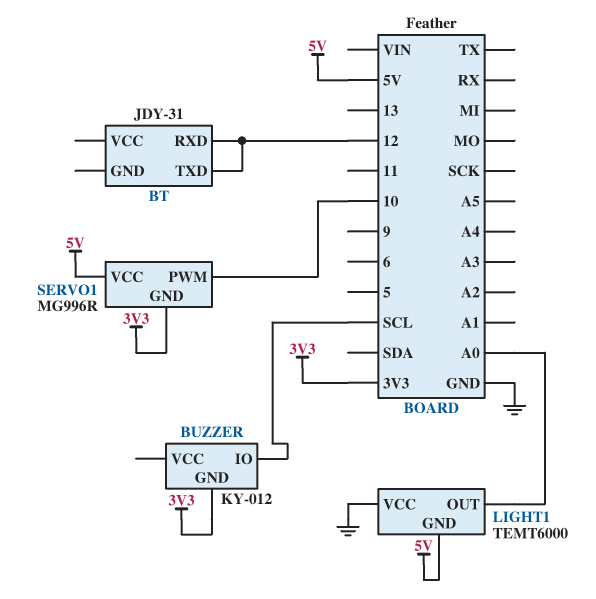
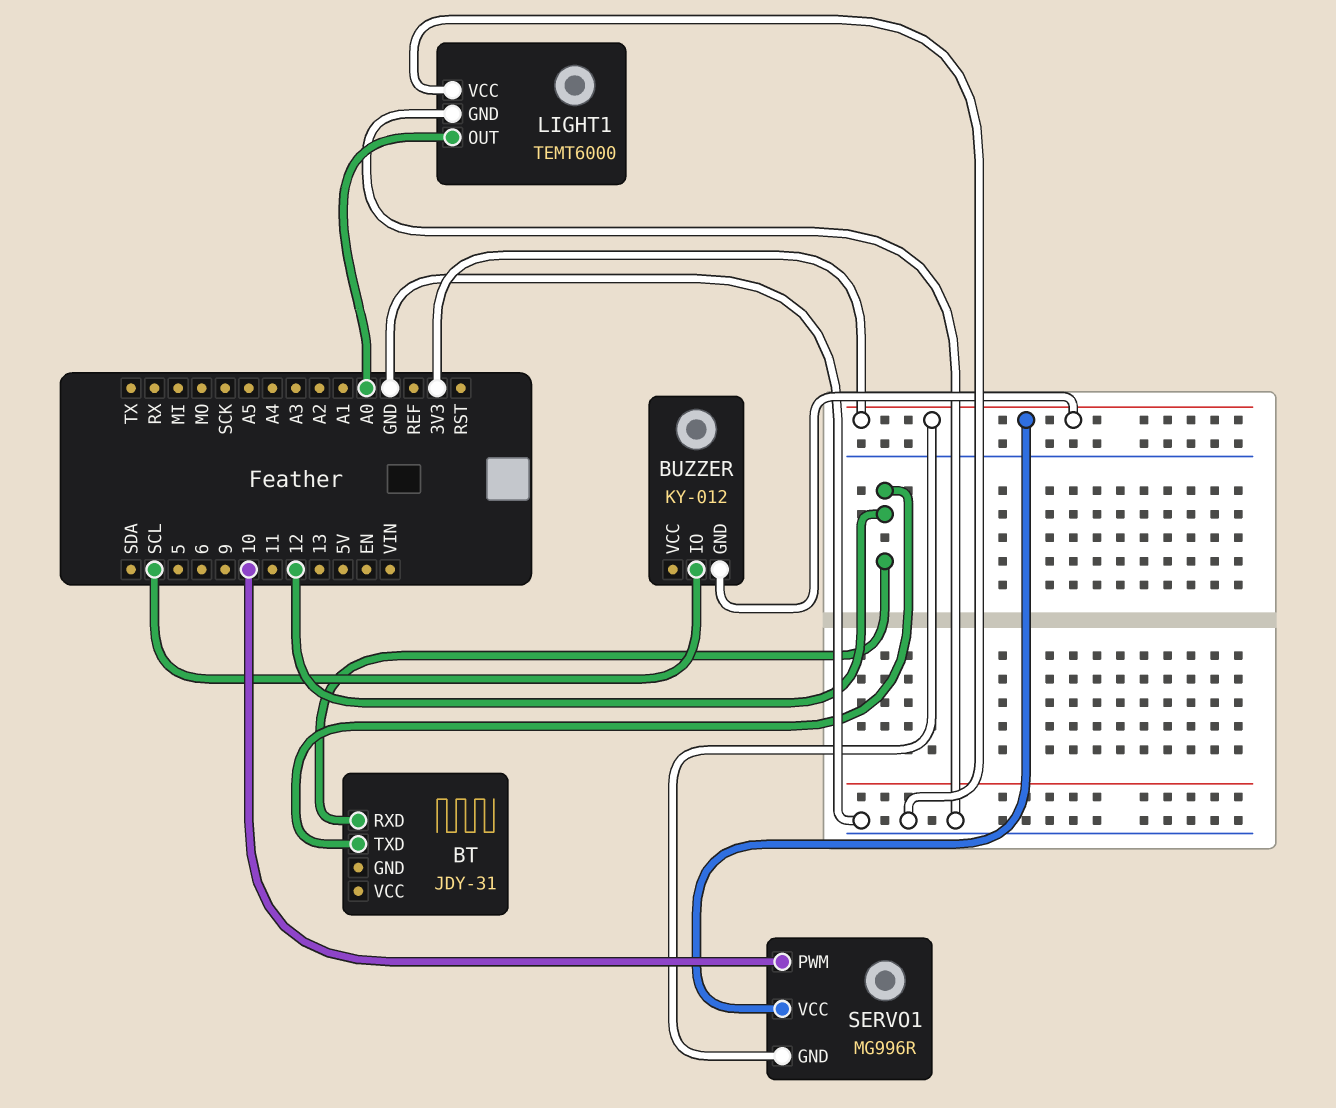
LIGHT1 pin GND: 5V -> GND
SERVO1 pin VCC: 5V -> 3V3

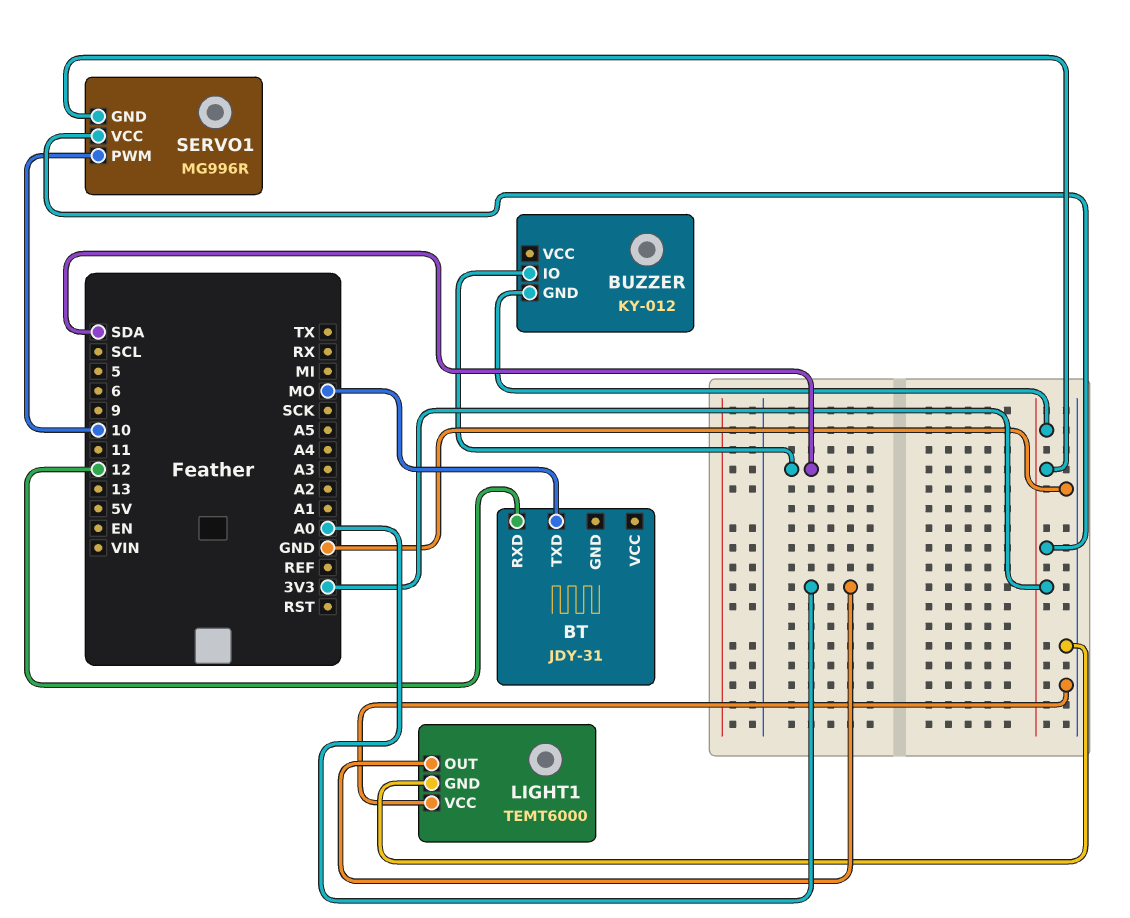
BT pin TXD: 12 -> MO
BUZZER pin IO: SCL -> SDA

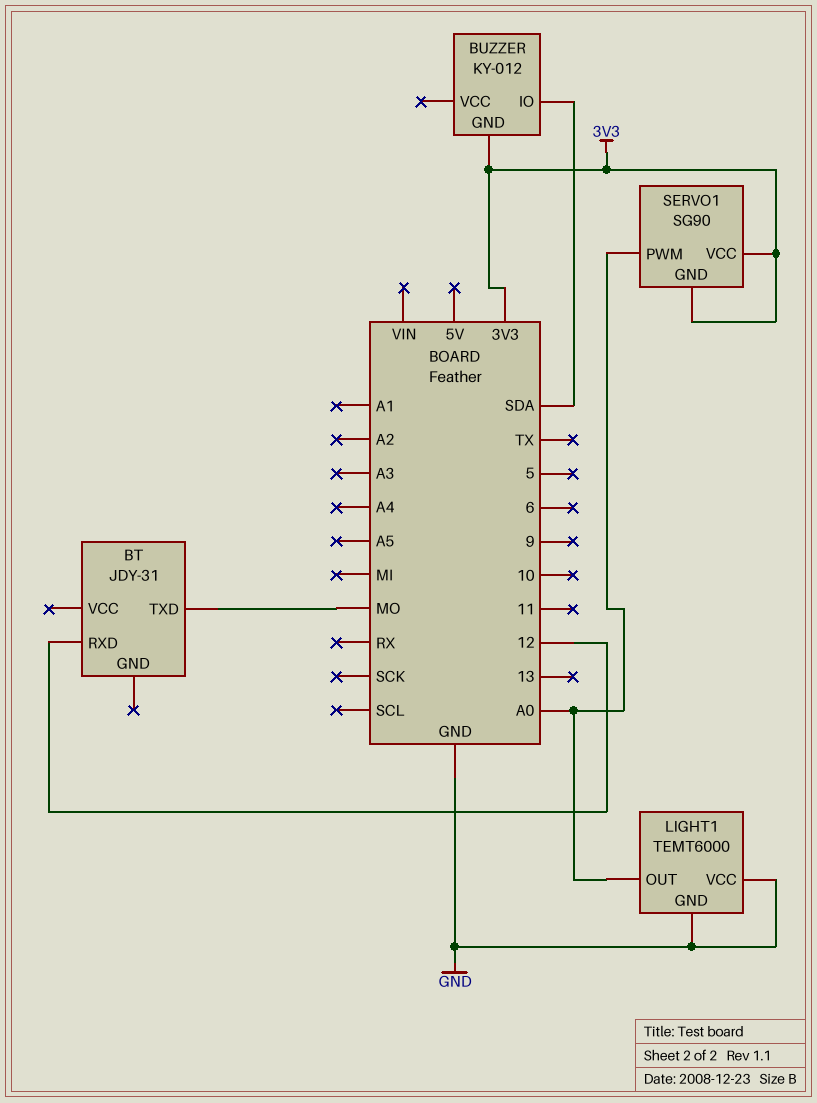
SERVO1: MG996R -> SG90
SERVO1 pin PWM: 10 -> A0

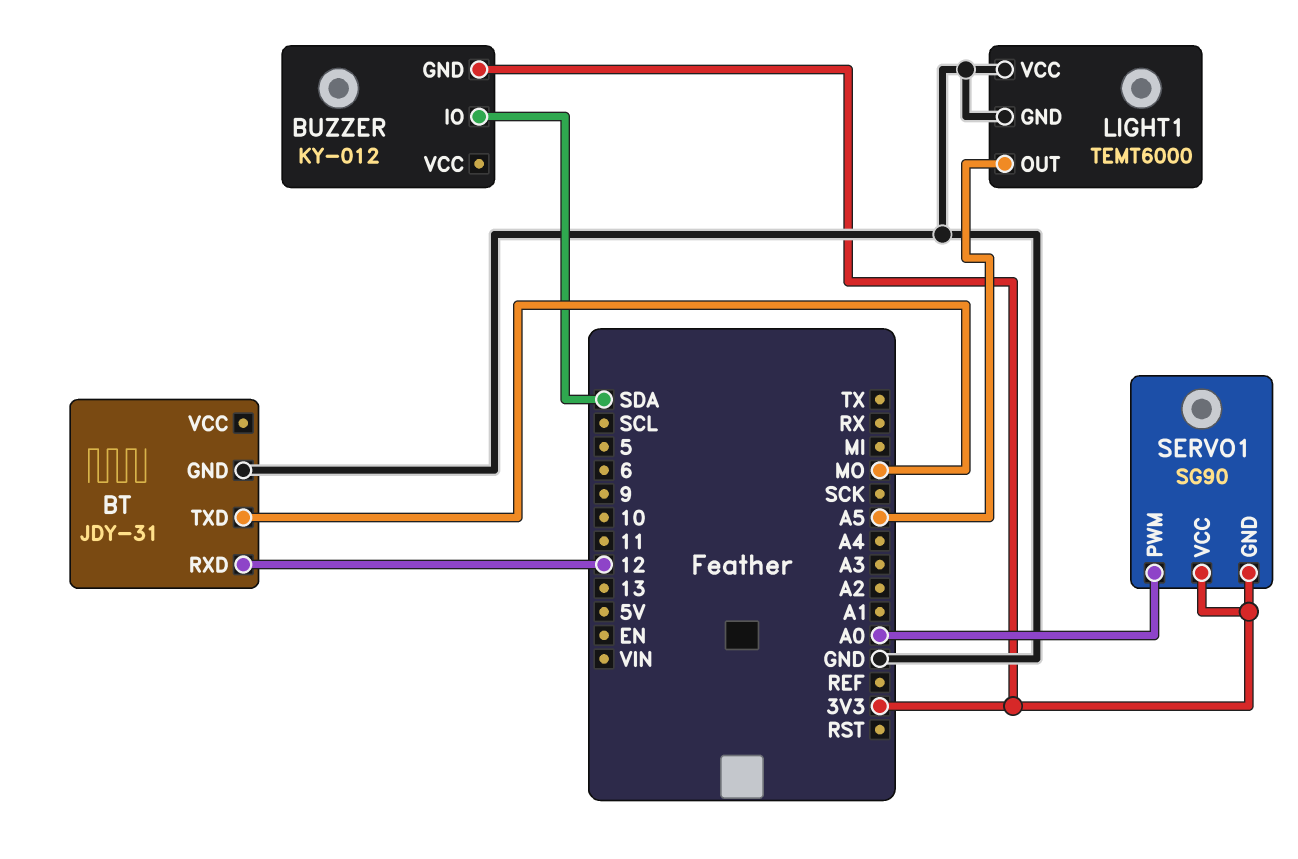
BT pin GND: none -> GND
LIGHT1 pin OUT: A0 -> A5

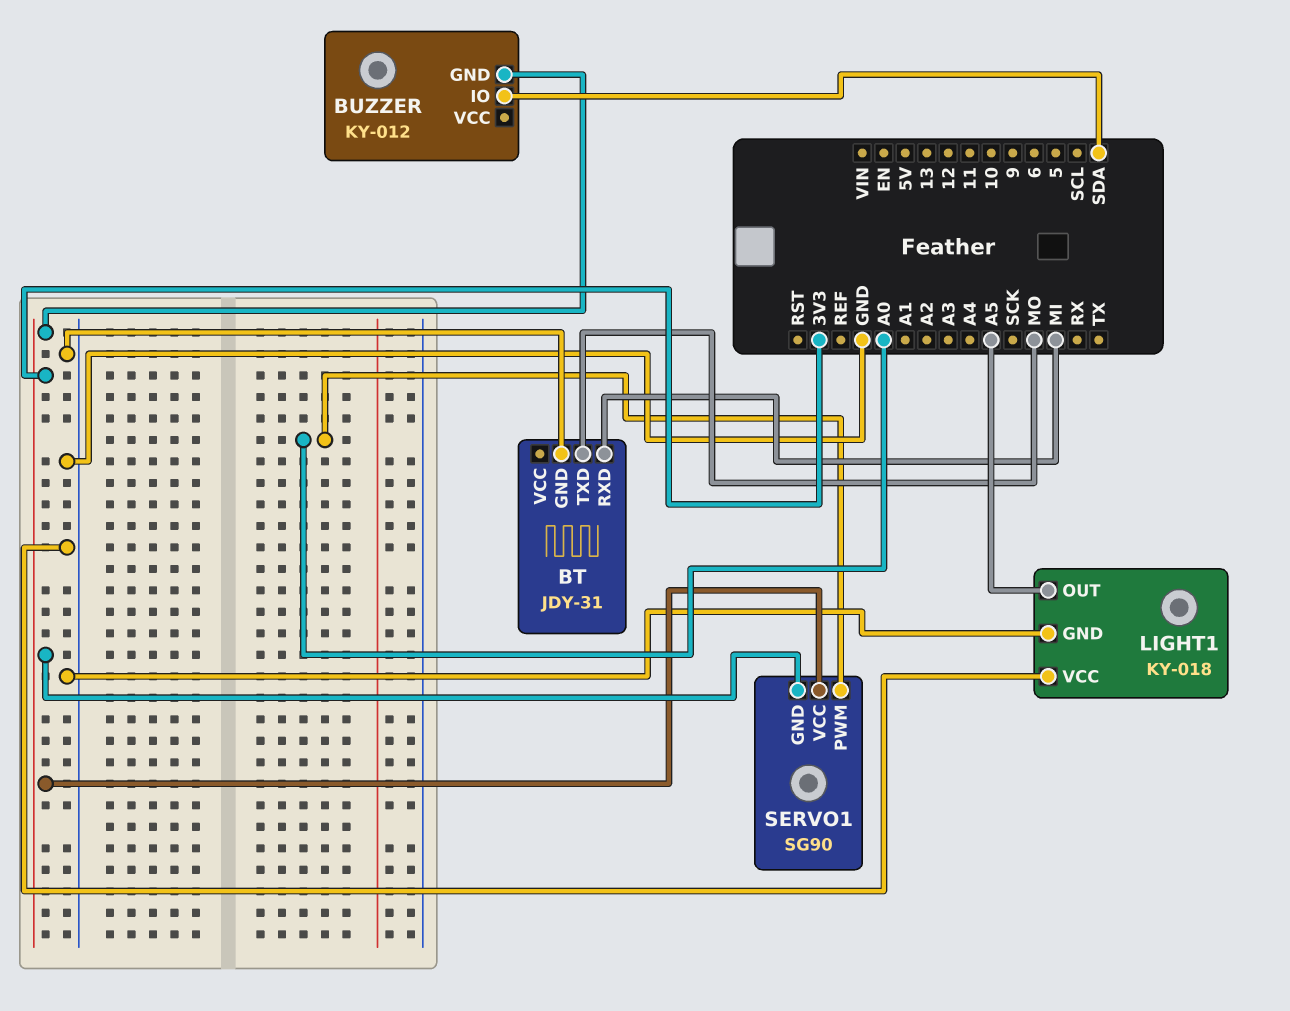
BT pin RXD: 12 -> MI
LIGHT1: TEMT6000 -> KY-018

